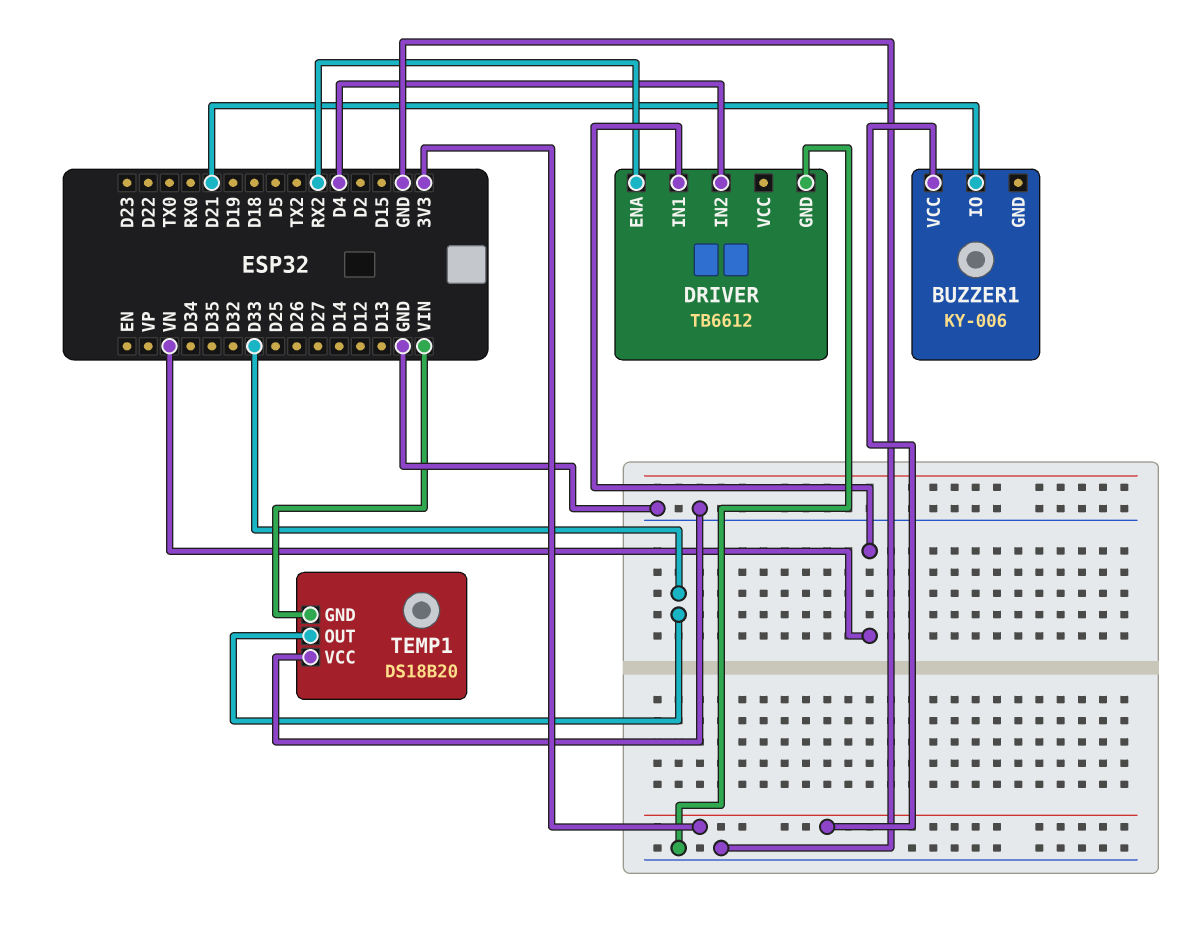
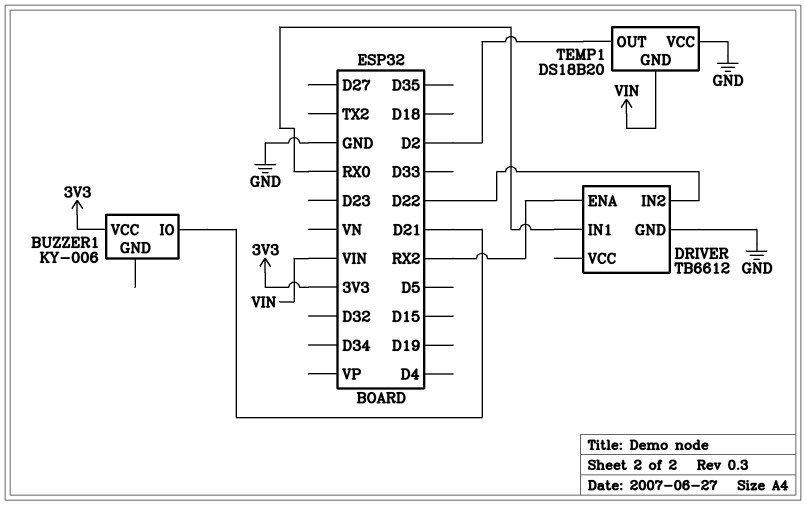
DRIVER pin IN1: VN -> RX0
DRIVER pin IN2: D4 -> D22
TEMP1 pin OUT: D33 -> D2

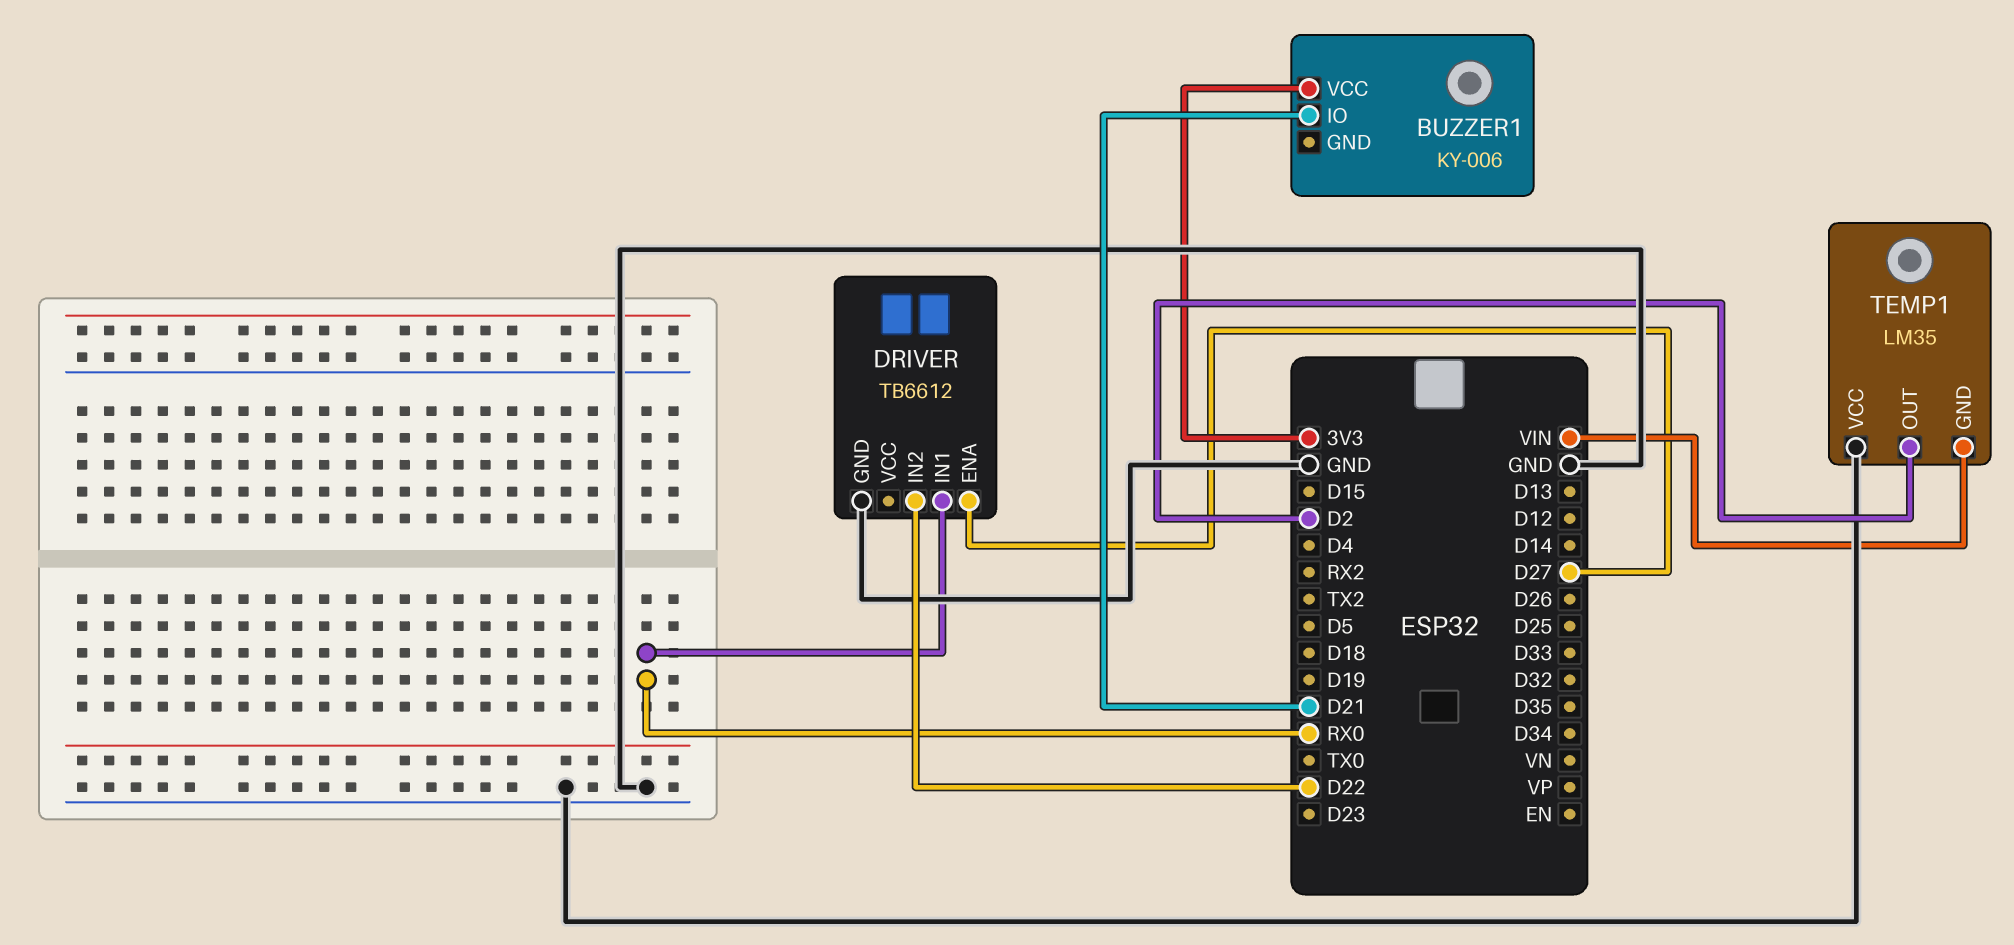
DRIVER pin ENA: RX2 -> D27
TEMP1: DS18B20 -> LM35

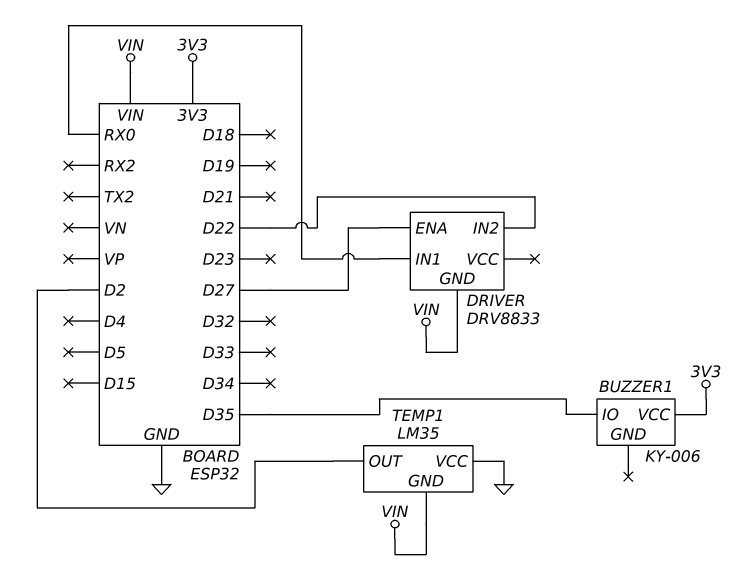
BUZZER1 pin IO: D21 -> D35
DRIVER: TB6612 -> DRV8833
DRIVER pin GND: GND -> VIN

